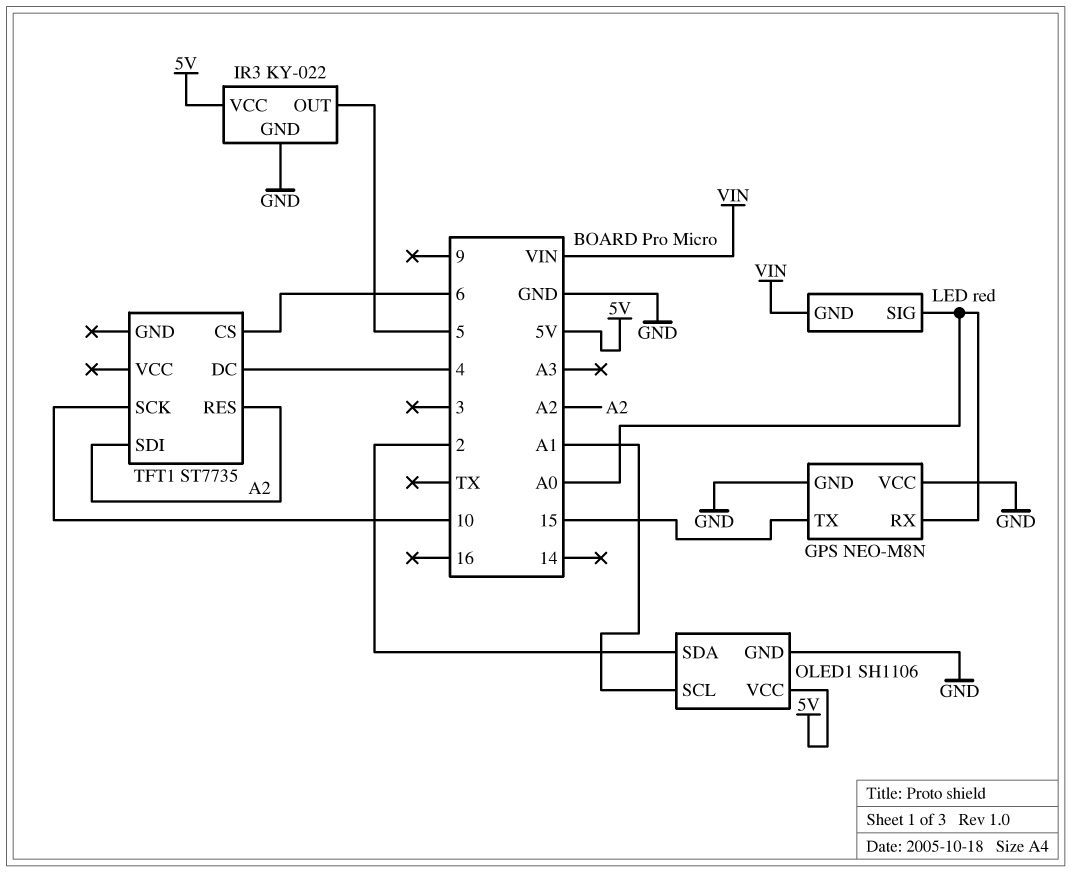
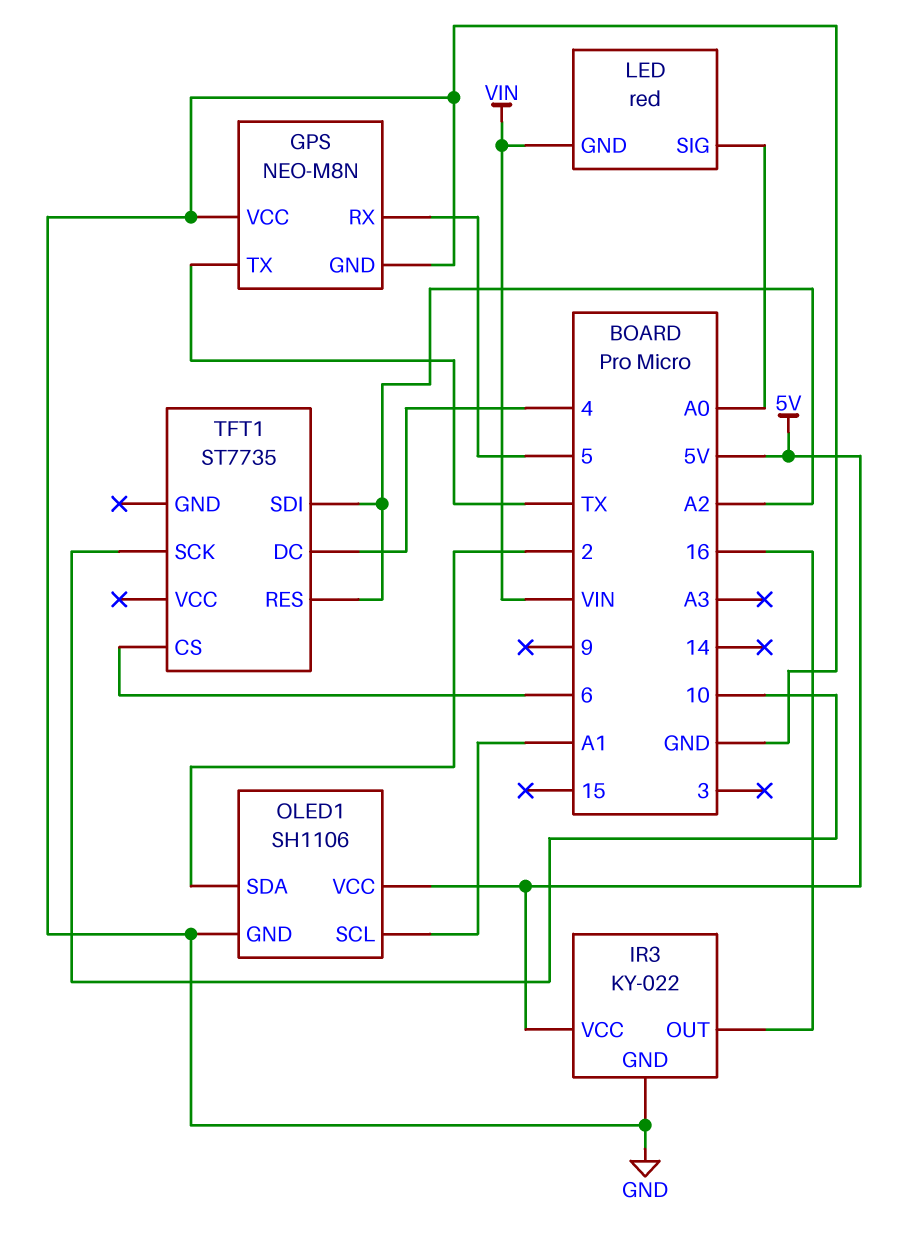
GPS pin RX: A0 -> 5
GPS pin TX: 15 -> TX
IR3 pin OUT: 5 -> 16

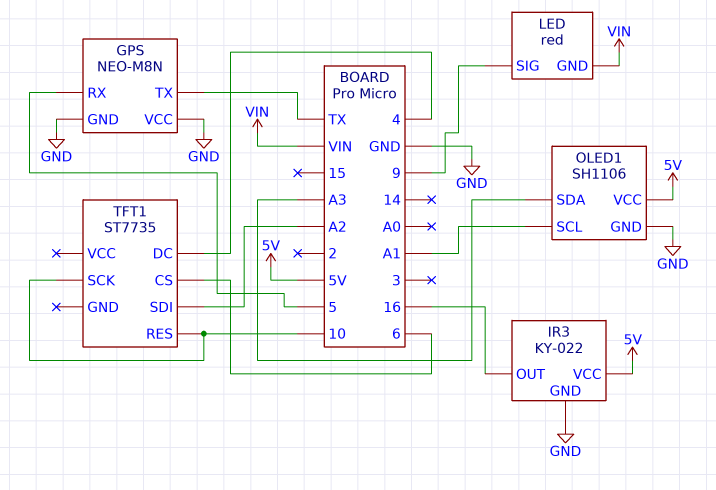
LED pin SIG: A0 -> 9
OLED1 pin SDA: 2 -> A3
TFT1 pin RES: A2 -> 10

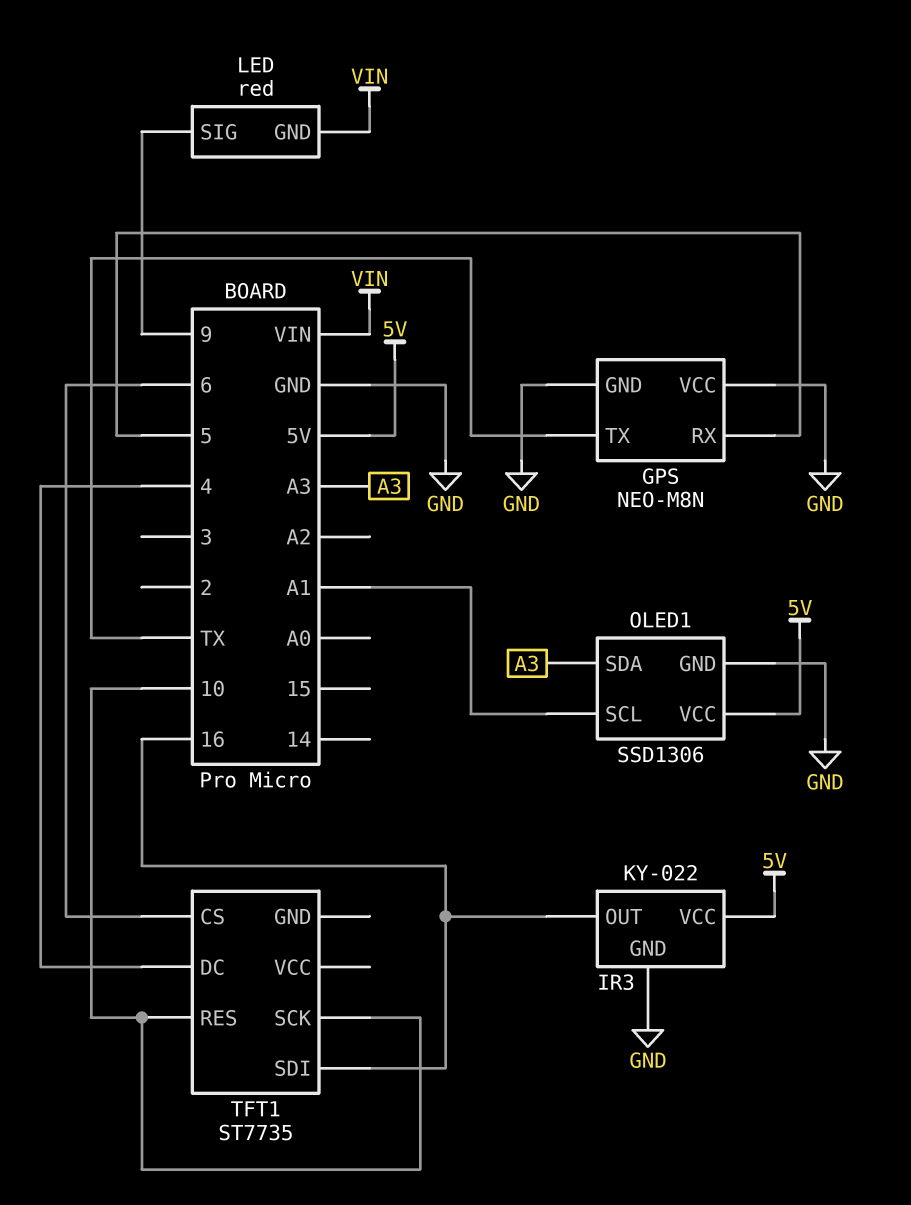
OLED1: SH1106 -> SSD1306
TFT1 pin SDI: A2 -> 16

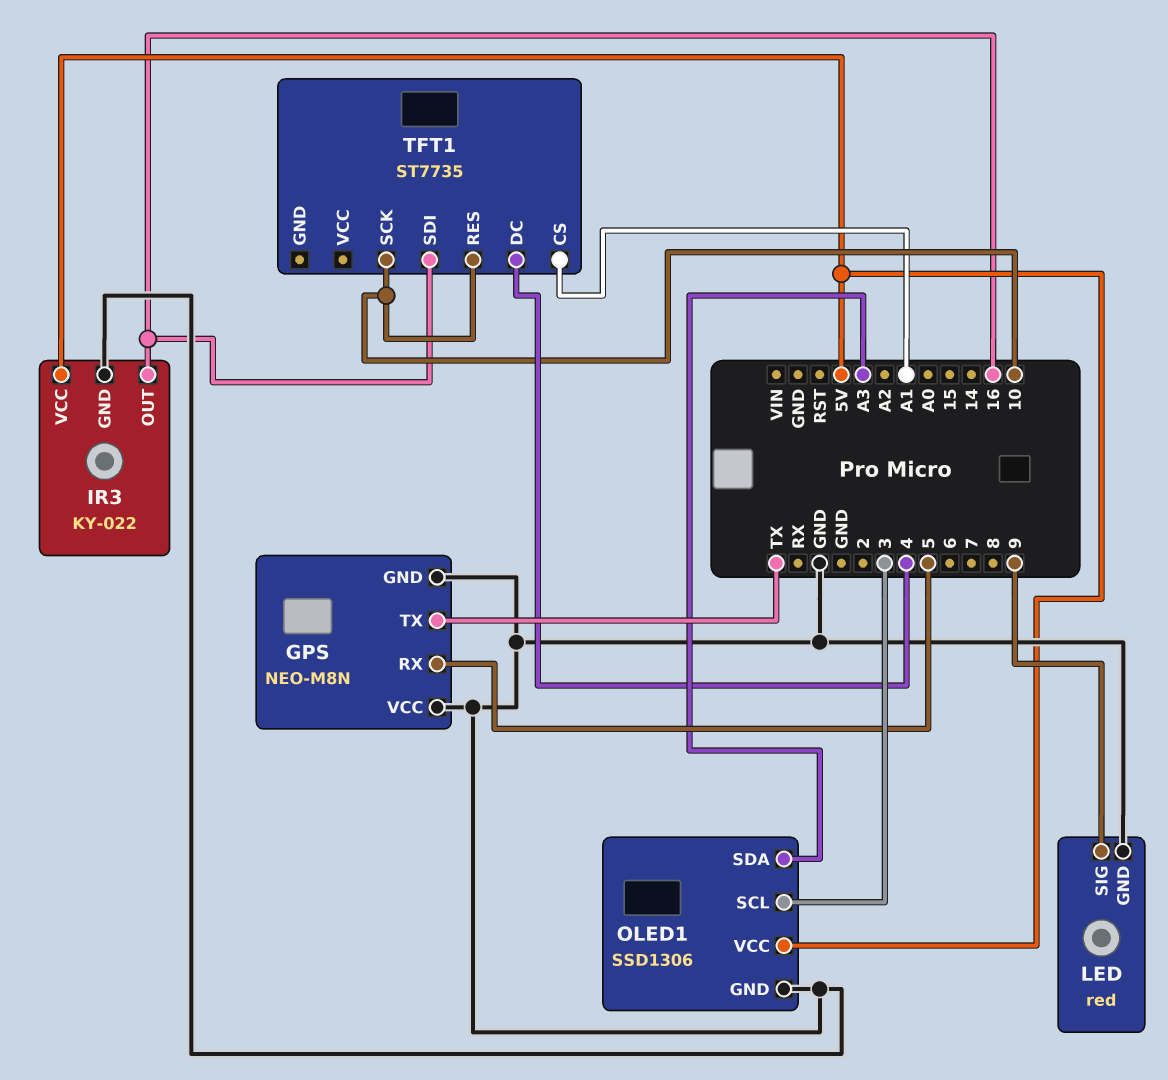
LED pin GND: VIN -> GND
OLED1 pin SCL: A1 -> 3
TFT1 pin CS: 6 -> A1

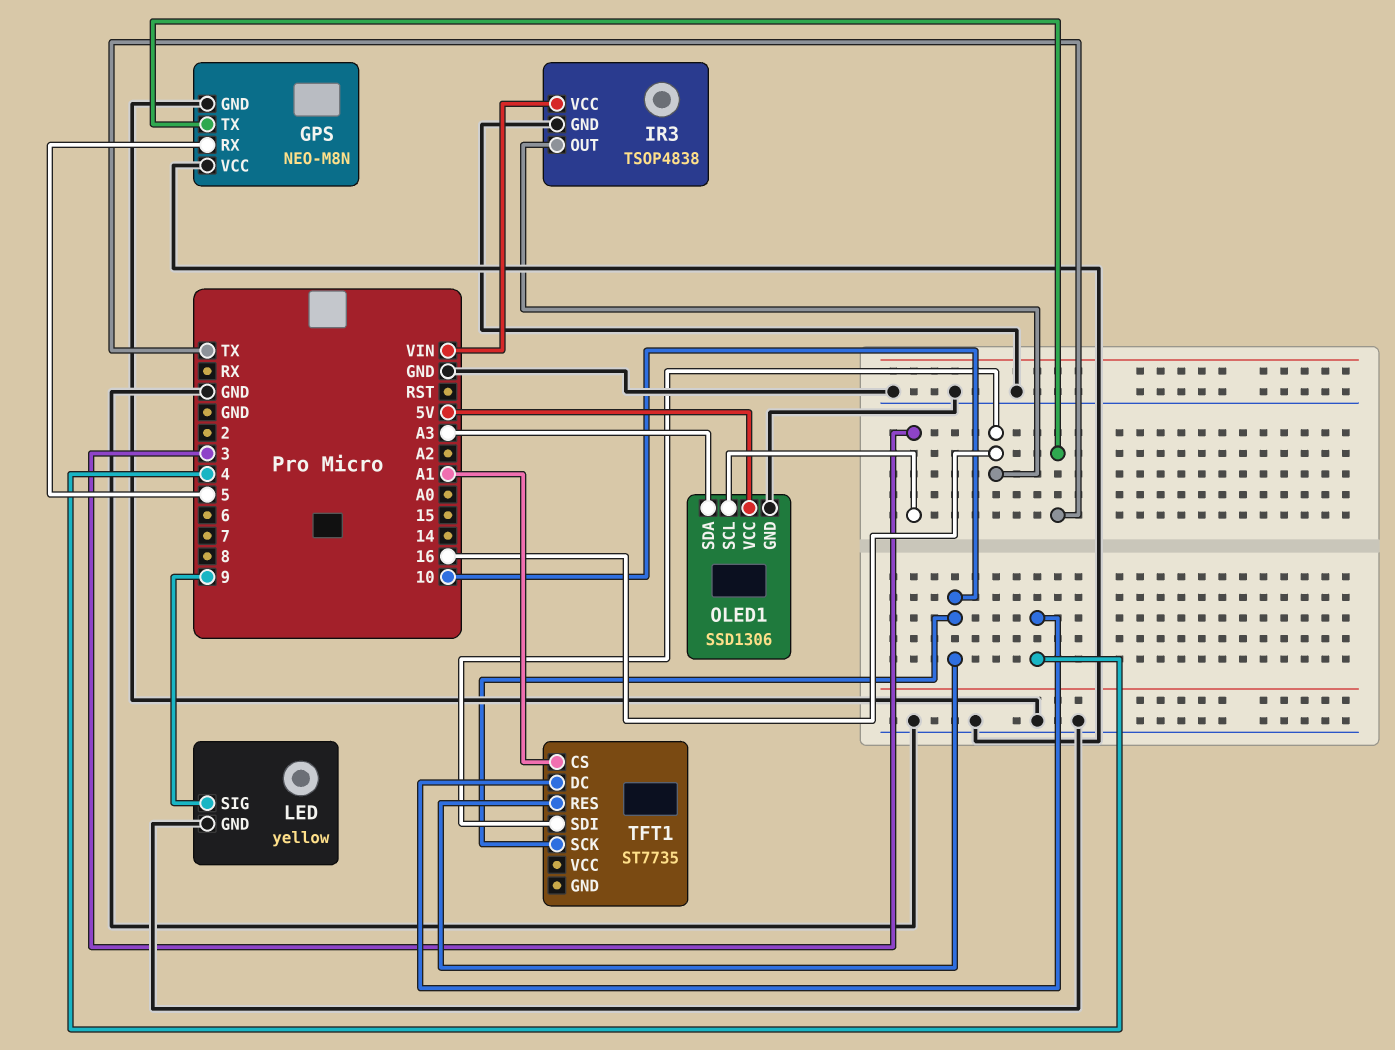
IR3: KY-022 -> TSOP4838
IR3 pin VCC: 5V -> VIN
LED: red -> yellow

